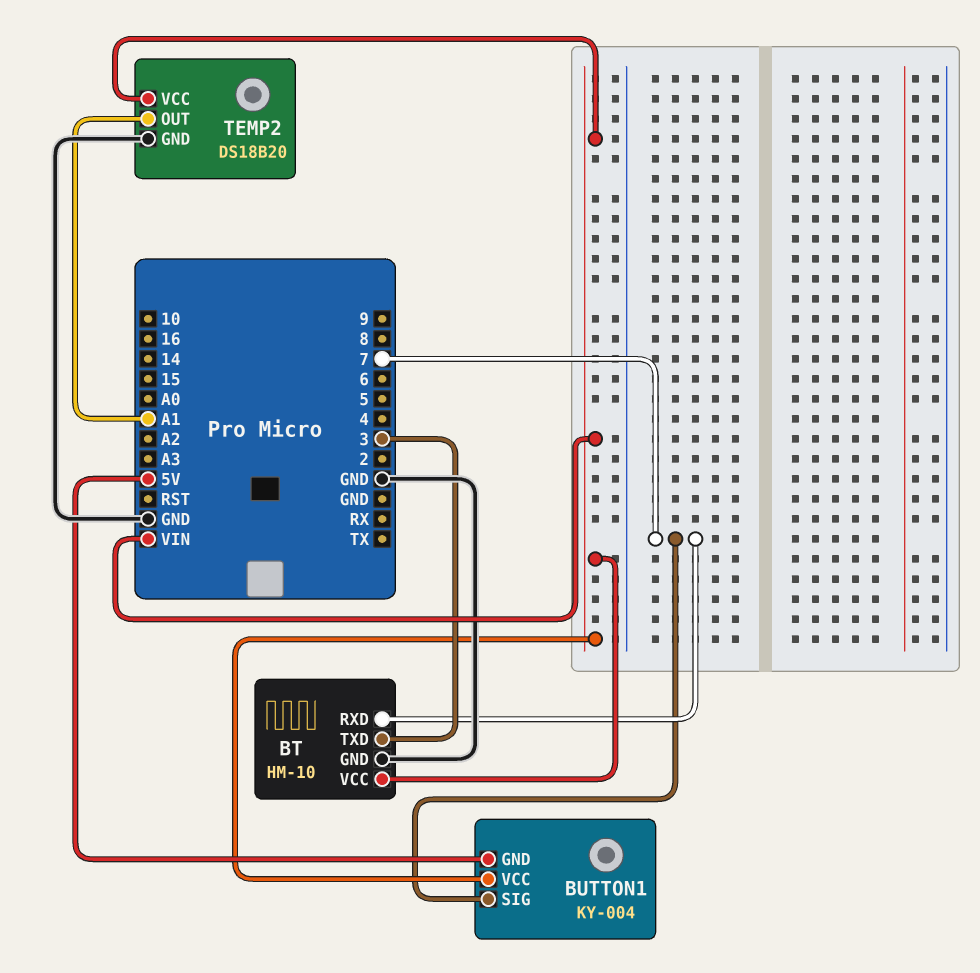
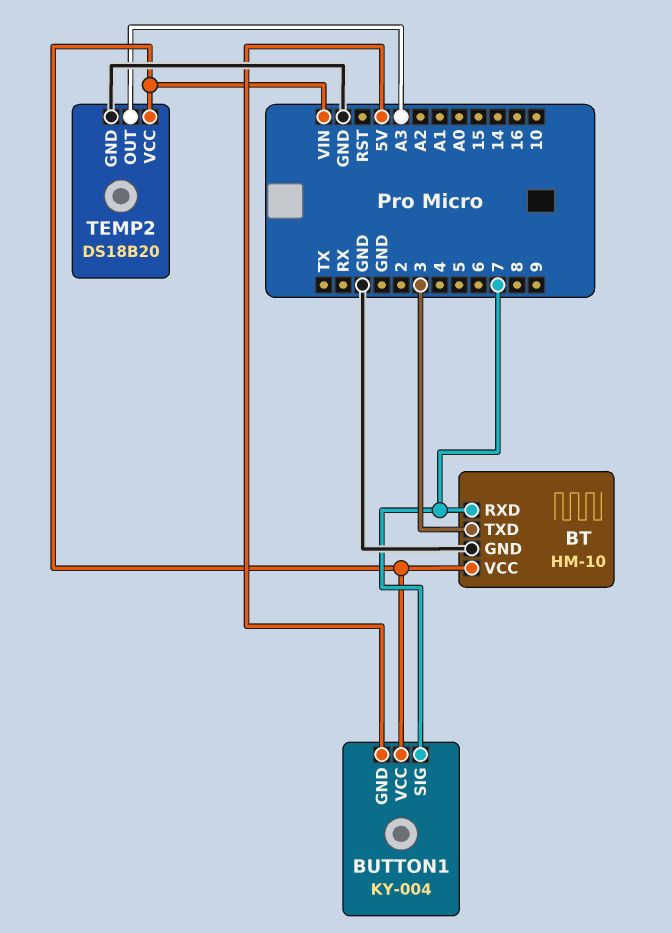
TEMP2 pin OUT: A1 -> A3

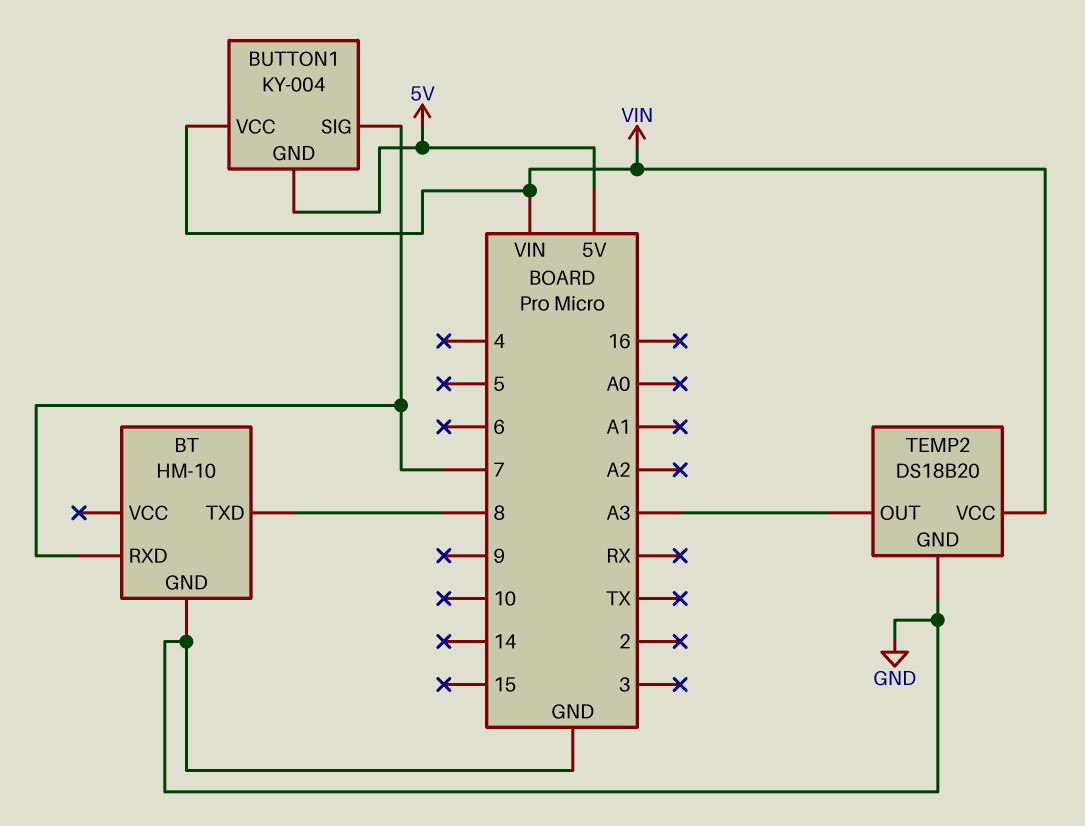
BT pin TXD: 3 -> 8
BT pin VCC: VIN -> none

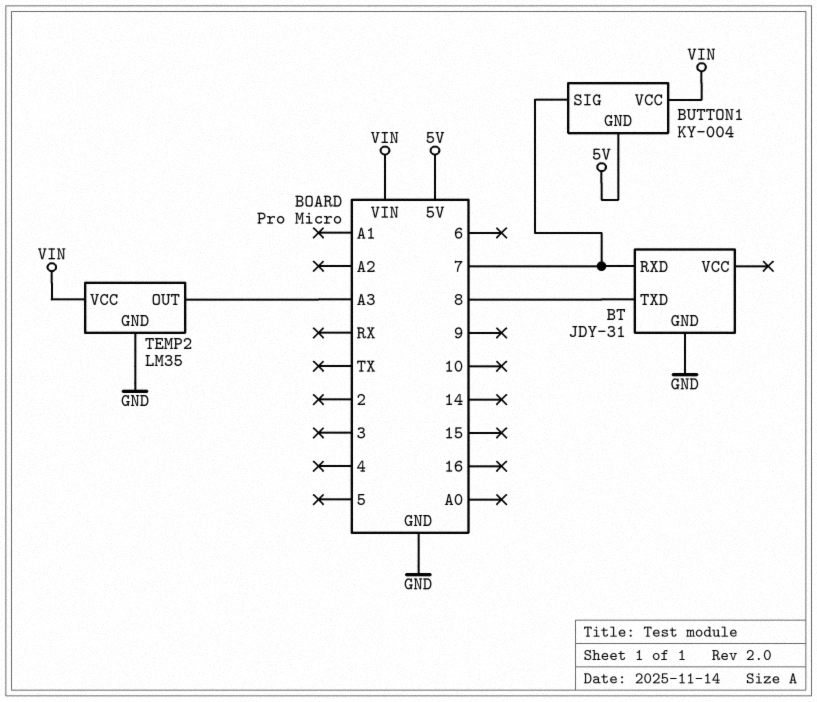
BT: HM-10 -> JDY-31
TEMP2: DS18B20 -> LM35

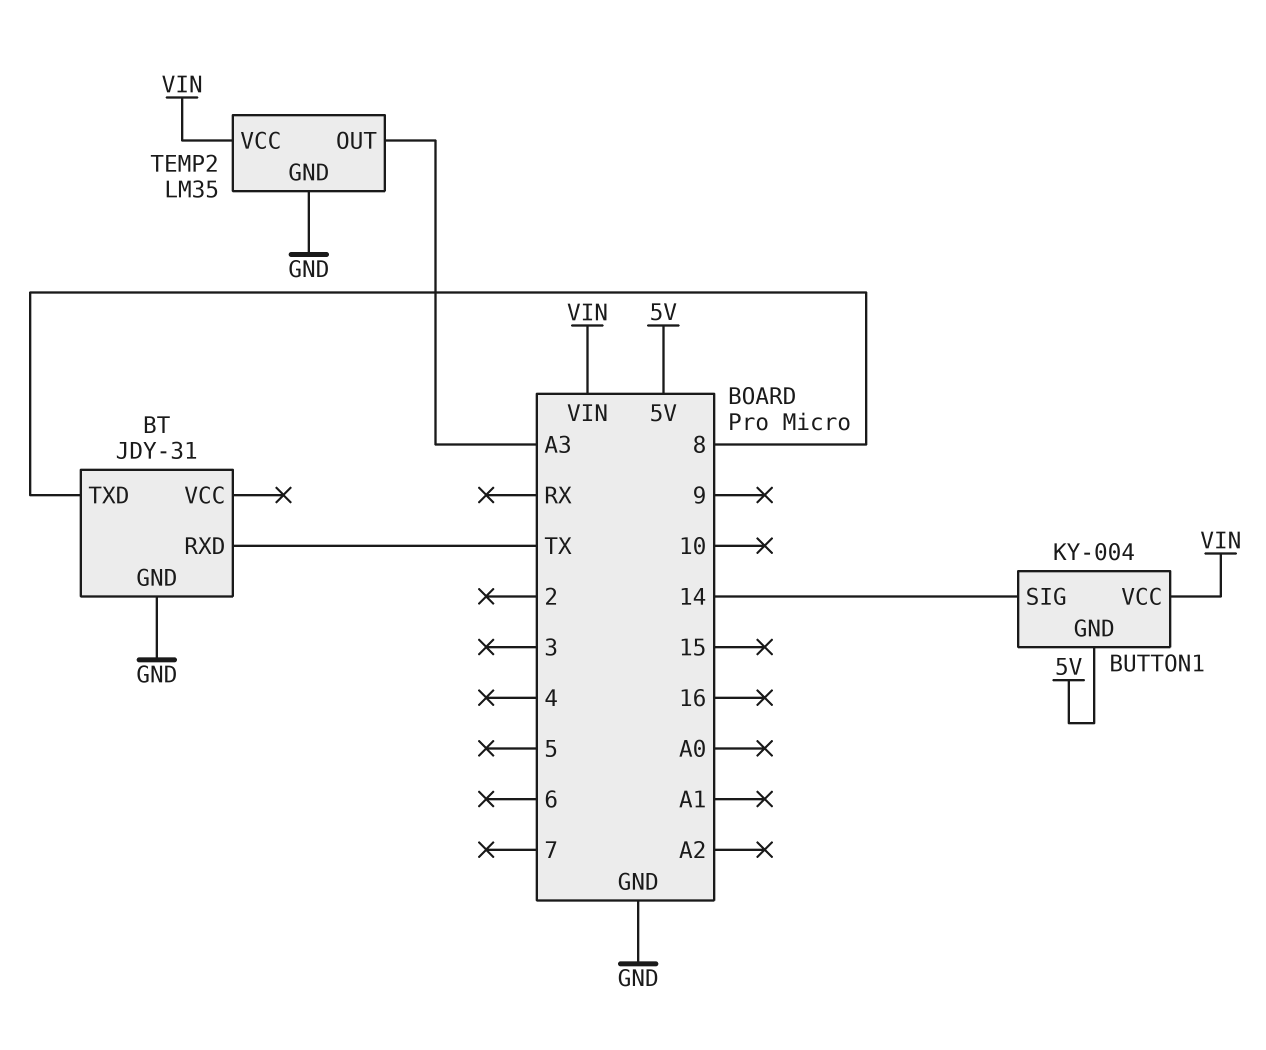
BT pin RXD: 7 -> TX
BUTTON1 pin SIG: 7 -> 14

